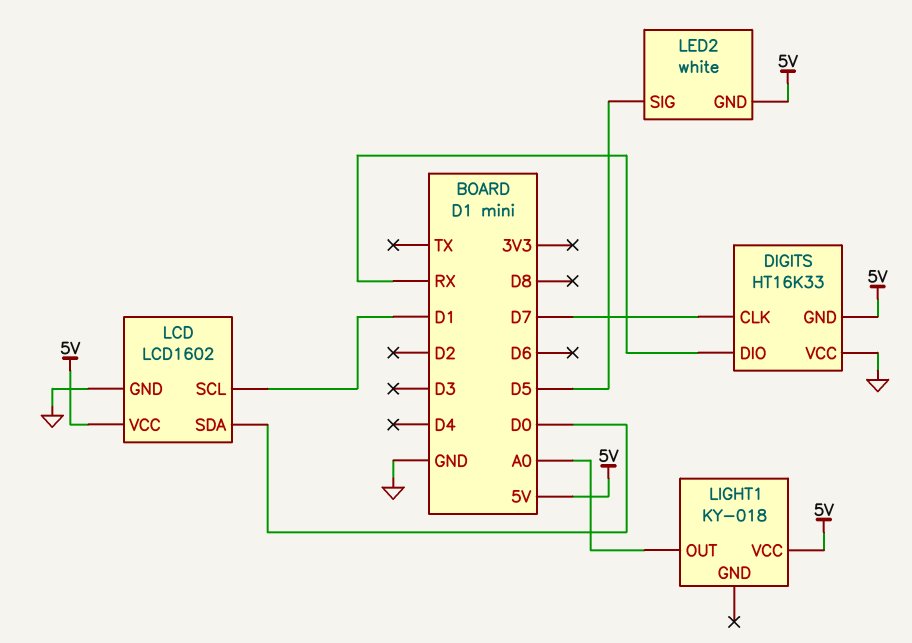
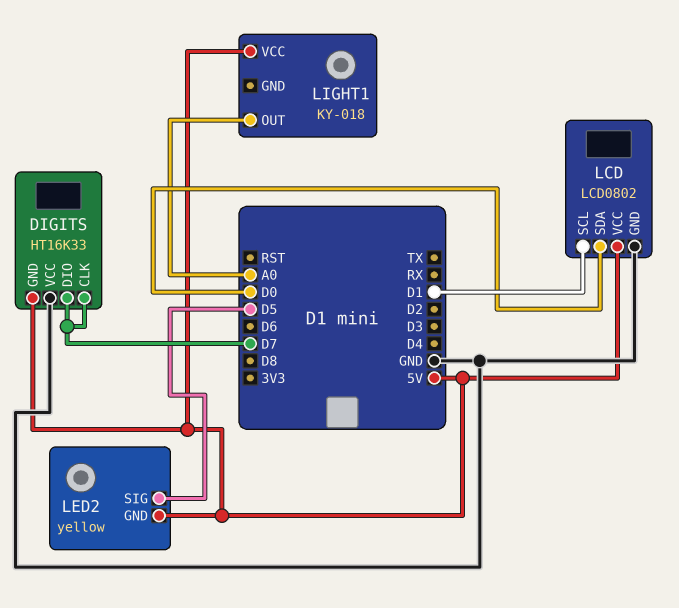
DIGITS pin DIO: RX -> D7
LCD: LCD1602 -> LCD0802
LED2: white -> yellow

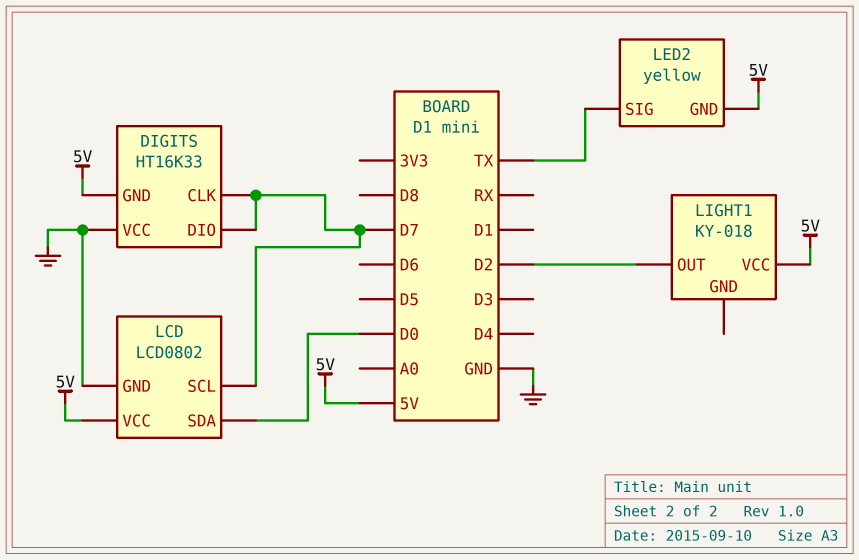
LCD pin SCL: D1 -> D7
LED2 pin SIG: D5 -> TX
LIGHT1 pin OUT: A0 -> D2

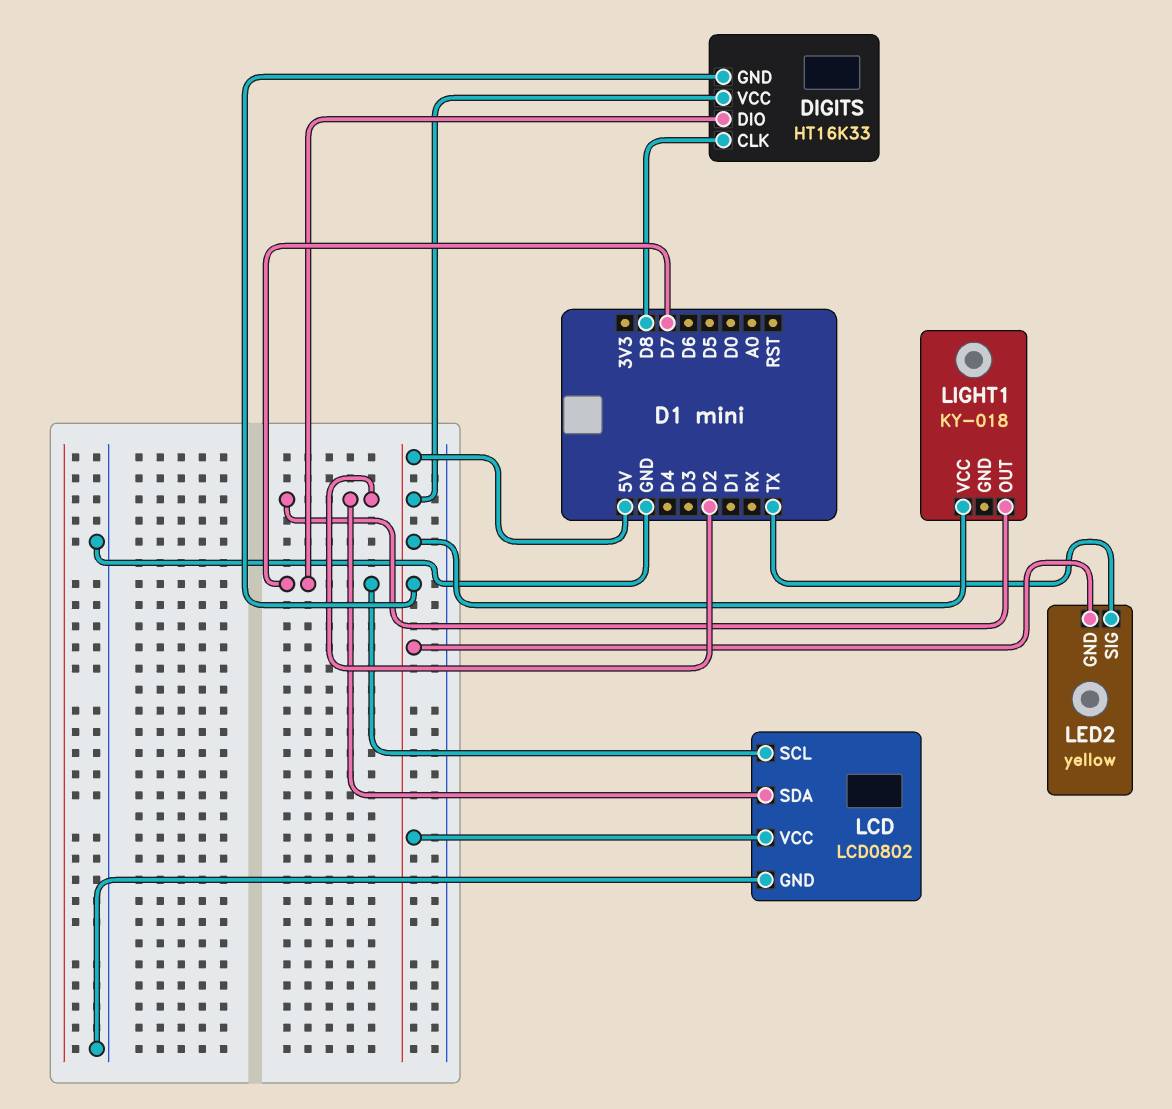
DIGITS pin CLK: D7 -> D8
DIGITS pin VCC: GND -> 5V
LCD pin SDA: D0 -> D2

